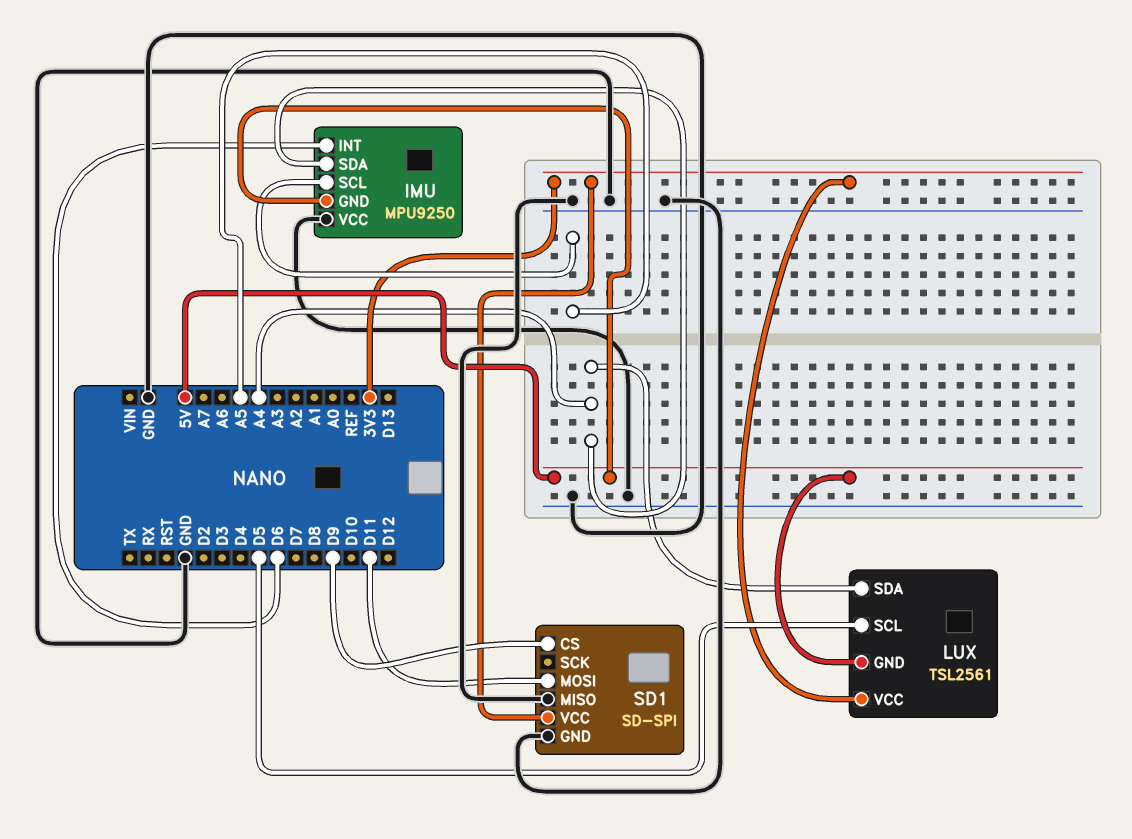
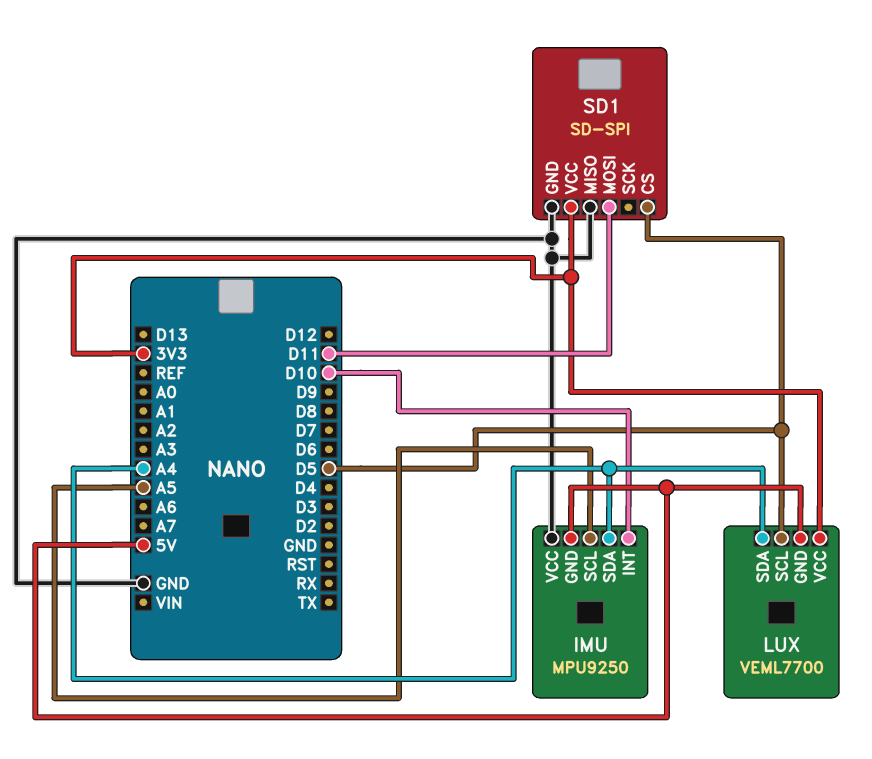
IMU pin INT: D6 -> D10
LUX: TSL2561 -> VEML7700
SD1 pin CS: D9 -> D5

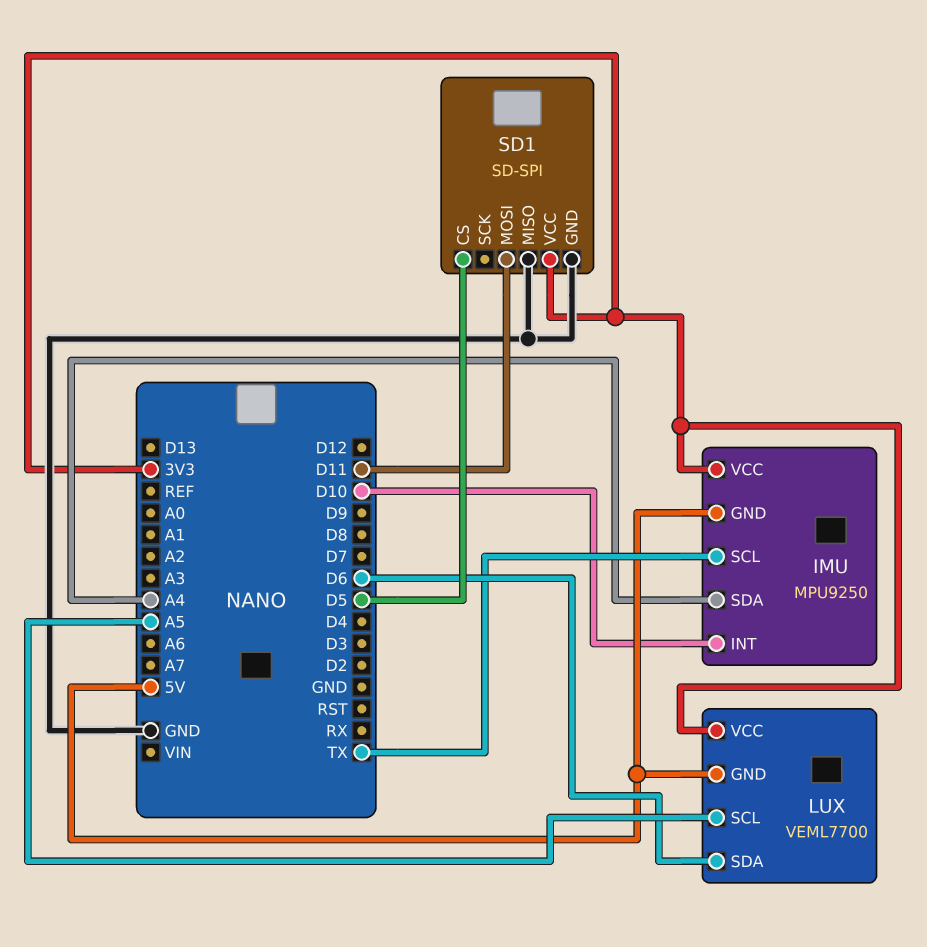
IMU pin SCL: A5 -> TX
IMU pin VCC: GND -> 3V3
LUX pin SCL: D5 -> A5
LUX pin SDA: A4 -> D6

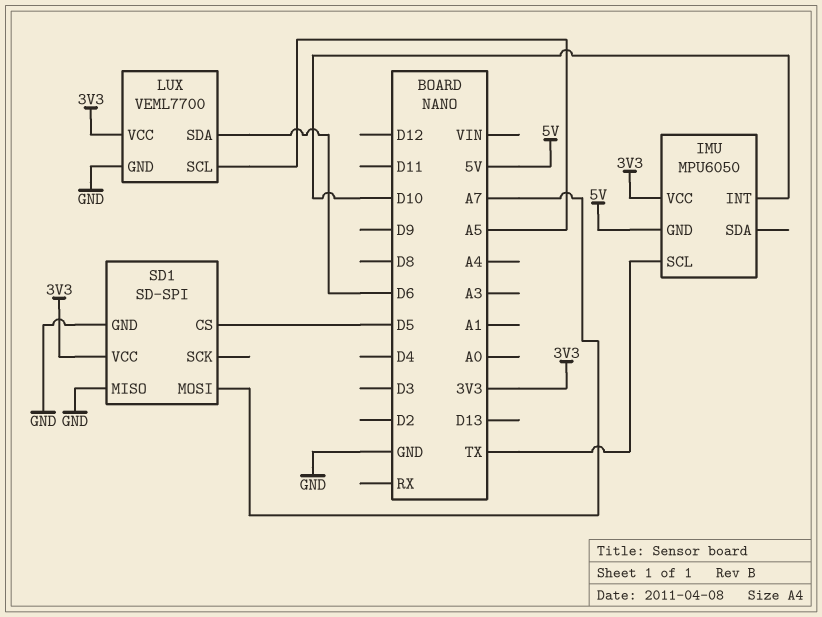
IMU: MPU9250 -> MPU6050
IMU pin SDA: A4 -> none
LUX pin GND: 5V -> GND
SD1 pin MOSI: D11 -> A7

